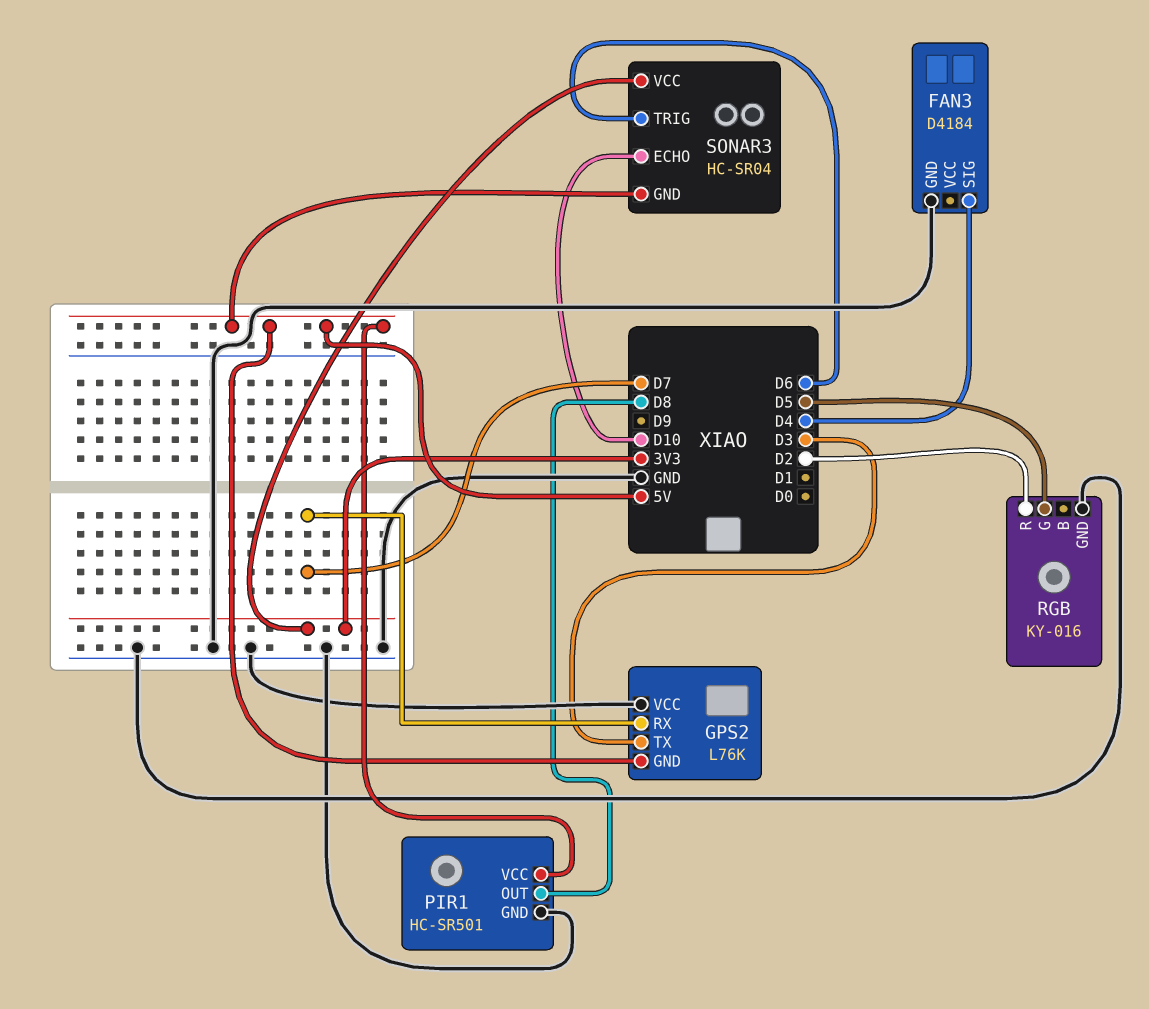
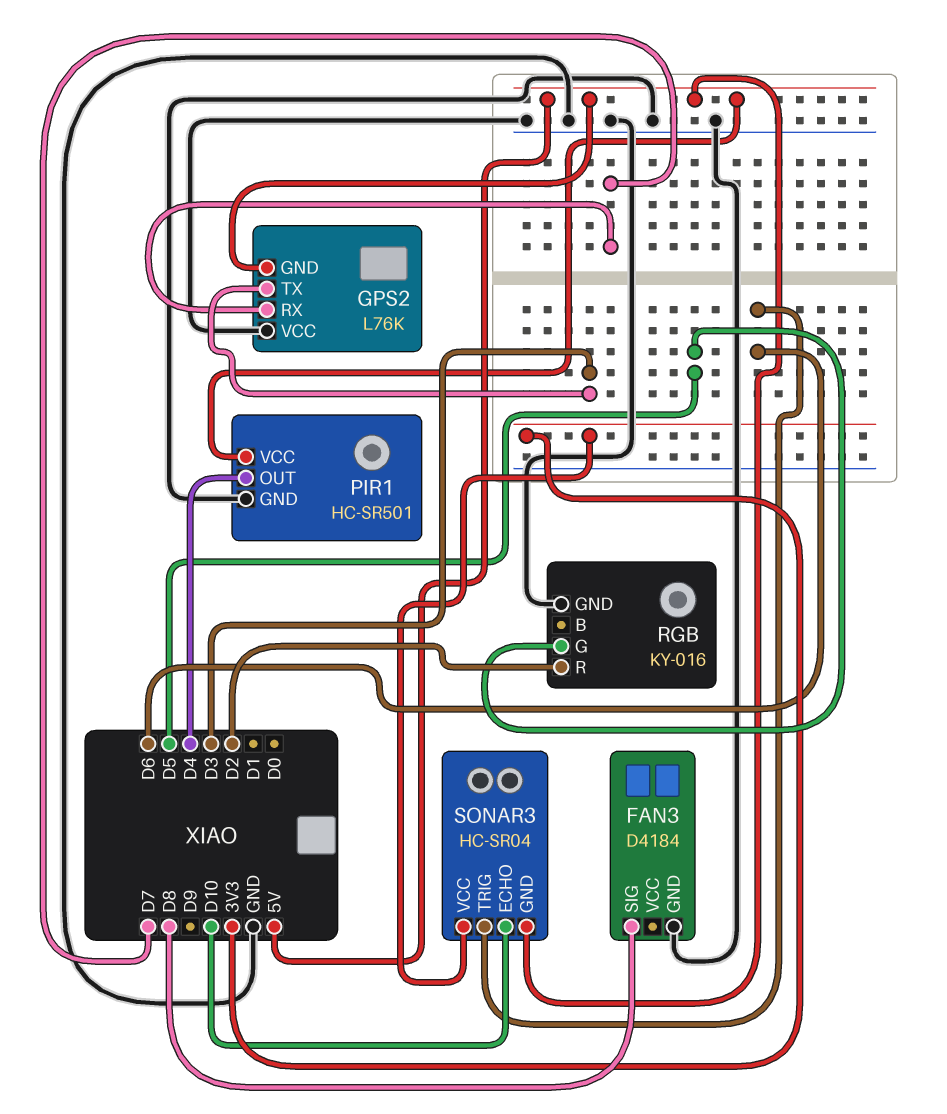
FAN3 pin SIG: D4 -> D8
PIR1 pin OUT: D8 -> D4

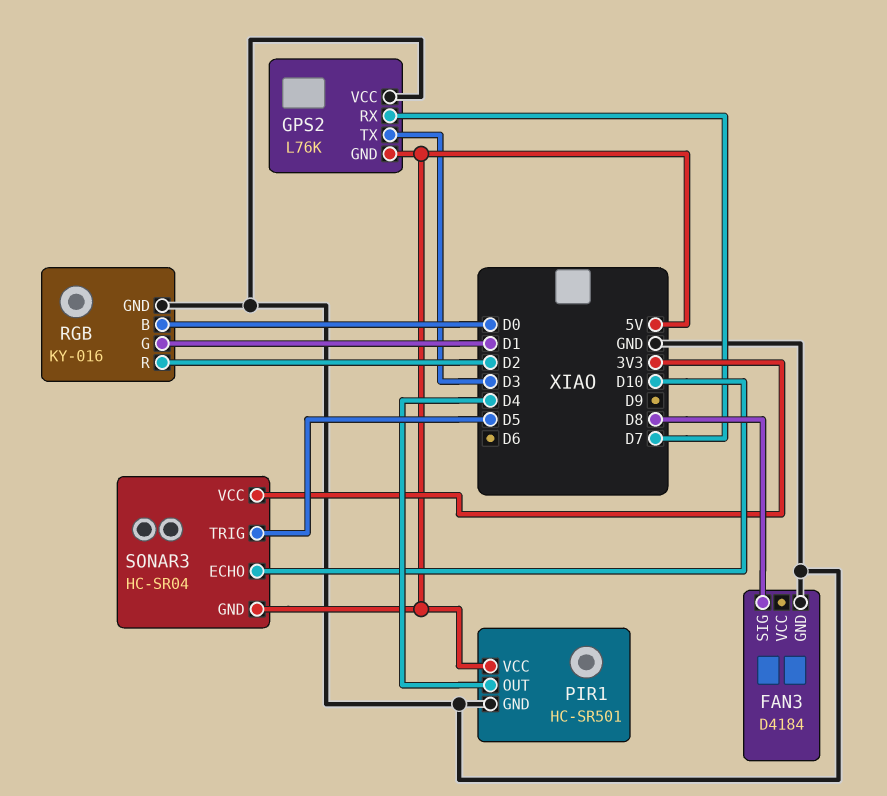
RGB pin B: none -> D0
RGB pin G: D5 -> D1
SONAR3 pin TRIG: D6 -> D5

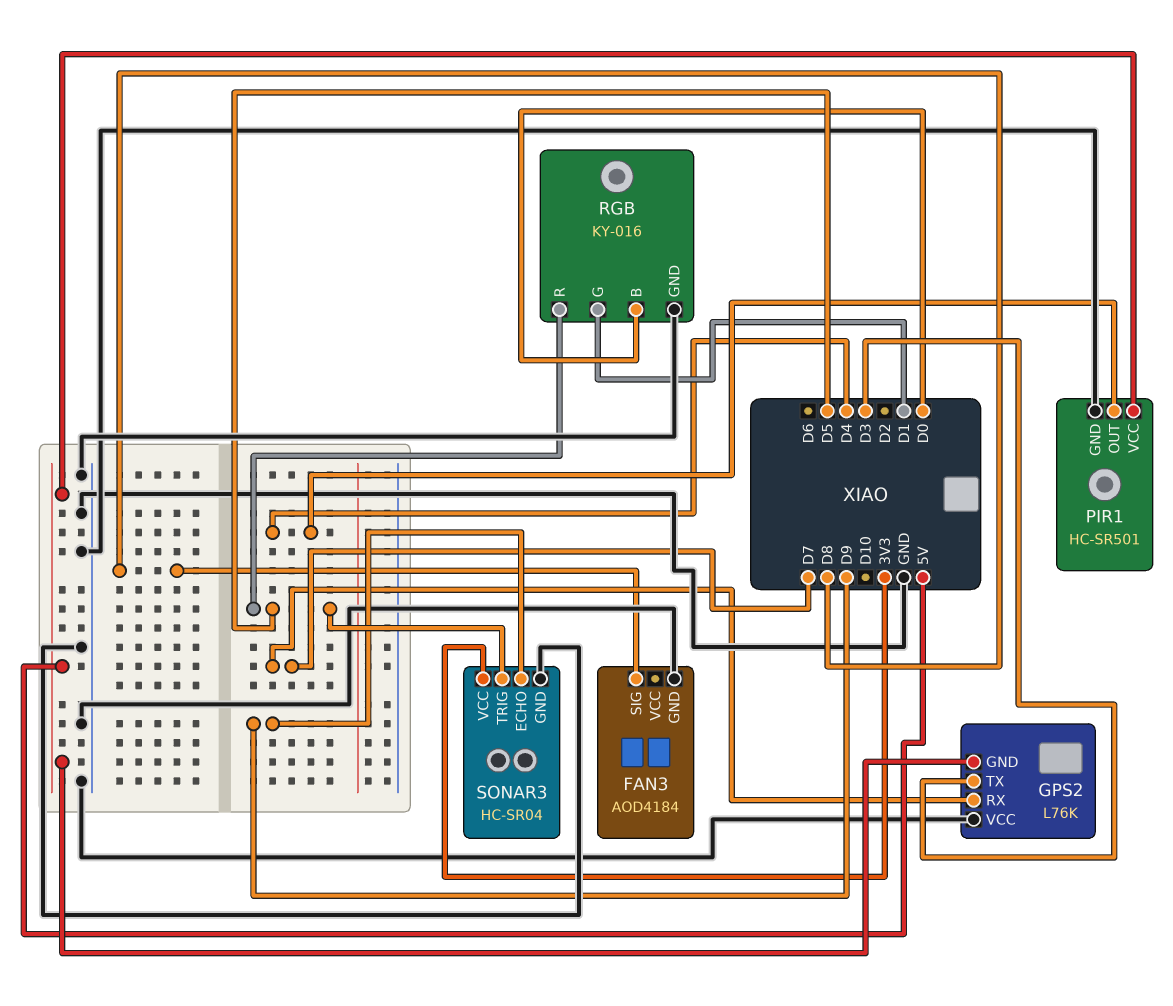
FAN3: D4184 -> AOD4184
RGB pin R: D2 -> D5
SONAR3 pin ECHO: D10 -> D9
SONAR3 pin GND: 5V -> GND

